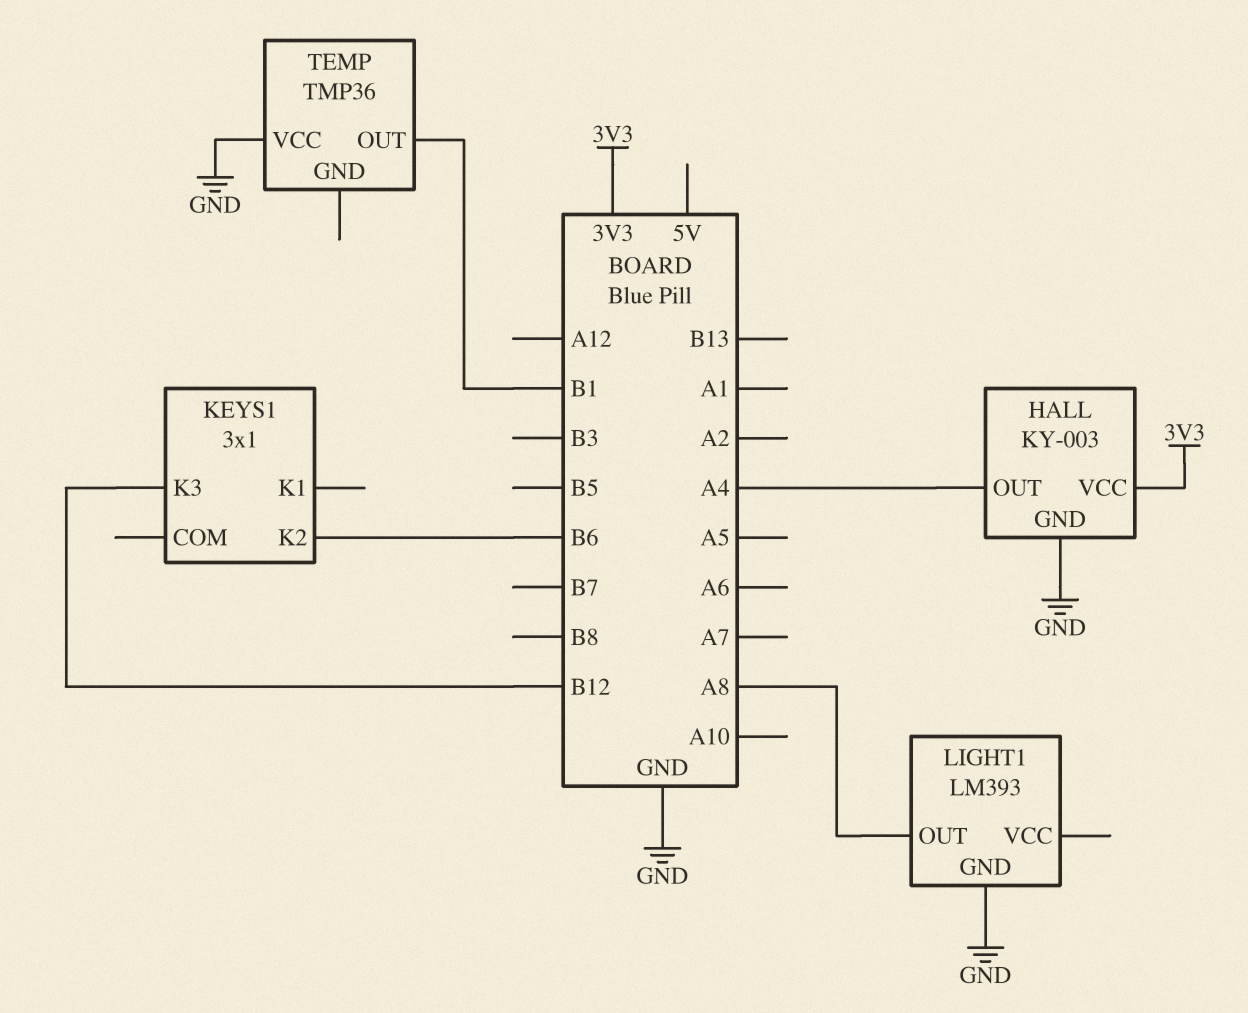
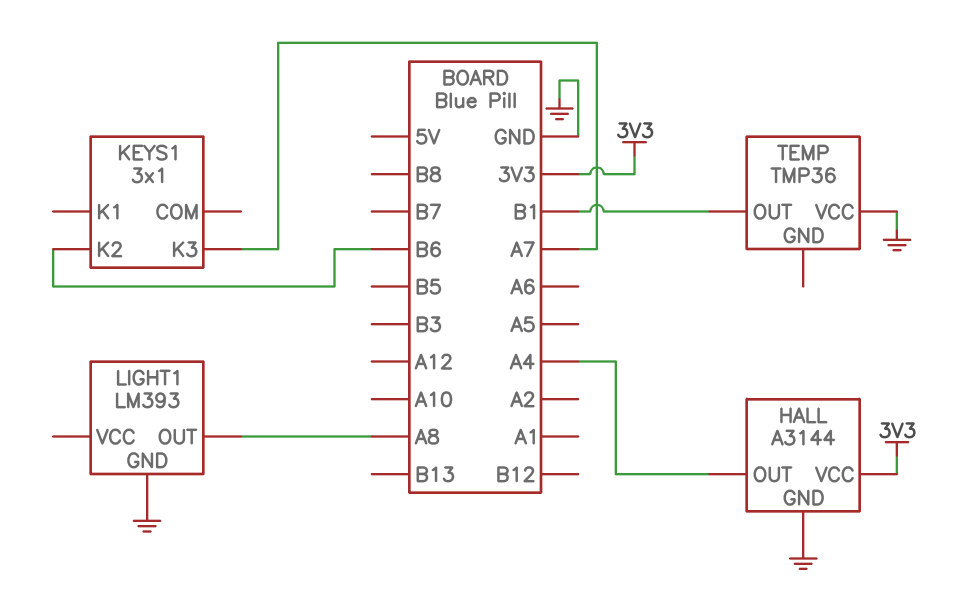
HALL: KY-003 -> A3144
KEYS1 pin K3: B12 -> A7

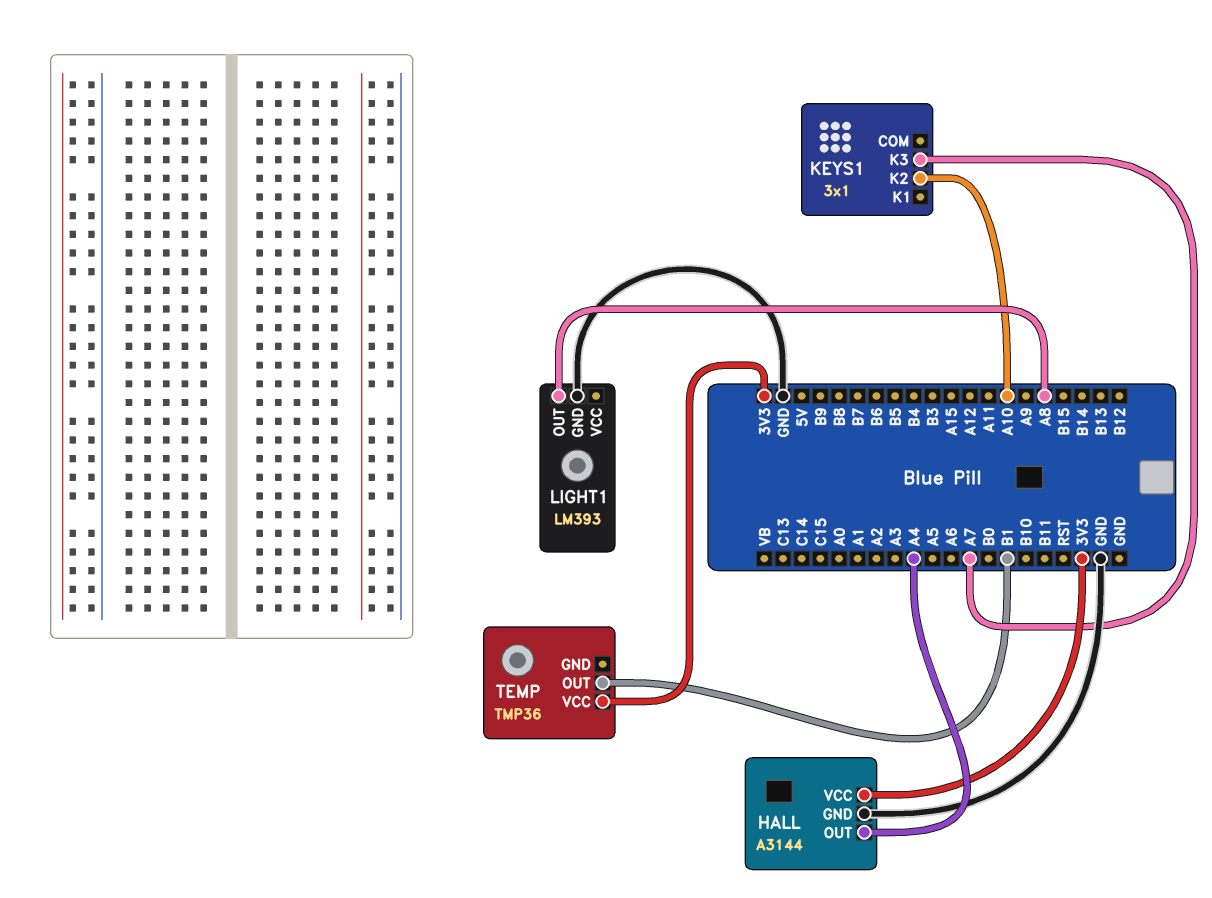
KEYS1 pin K2: B6 -> A10
TEMP pin VCC: GND -> 3V3

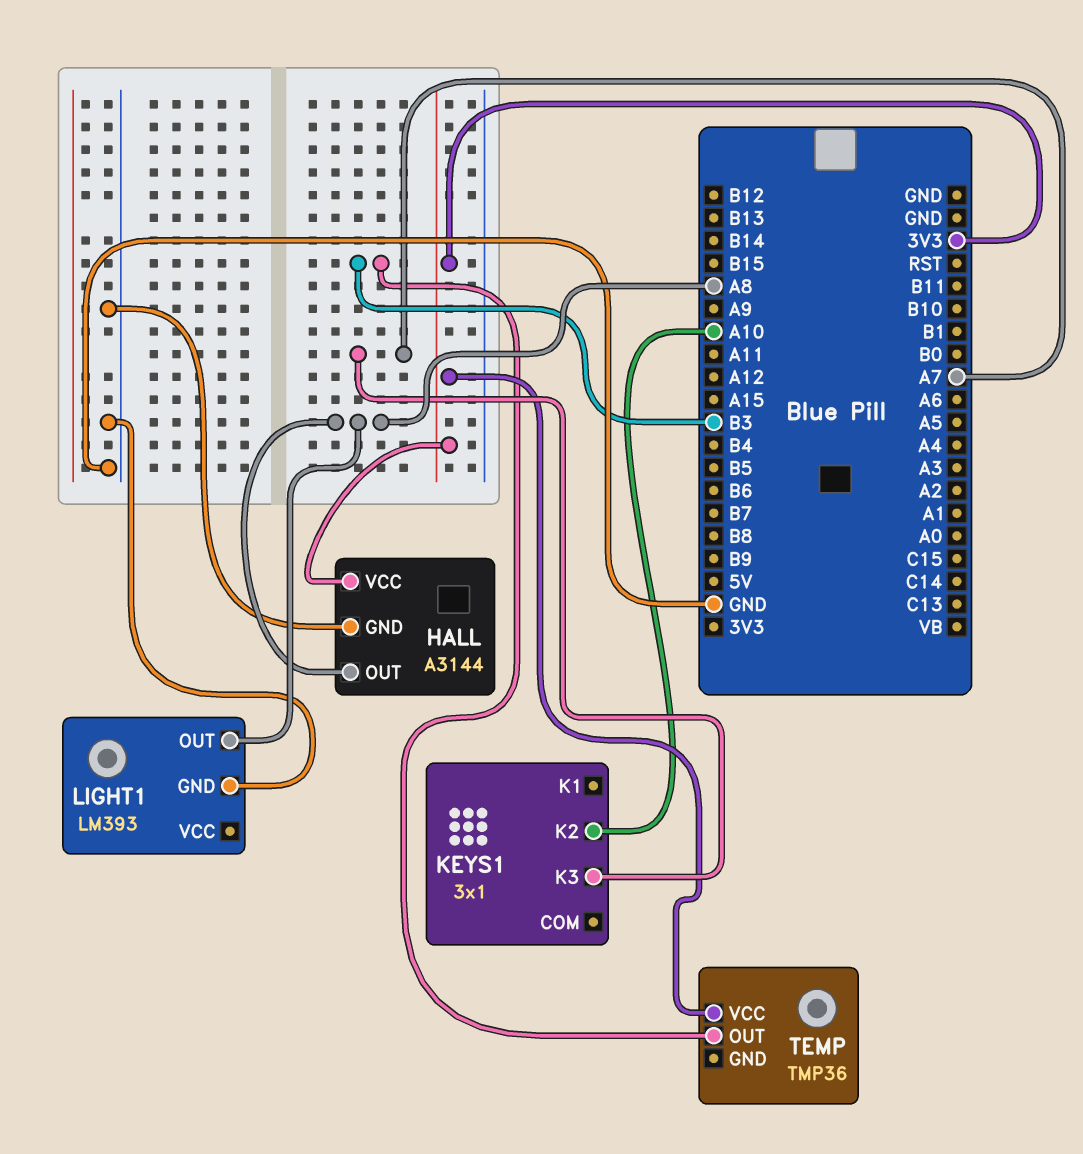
HALL pin OUT: A4 -> A8
TEMP pin OUT: B1 -> B3

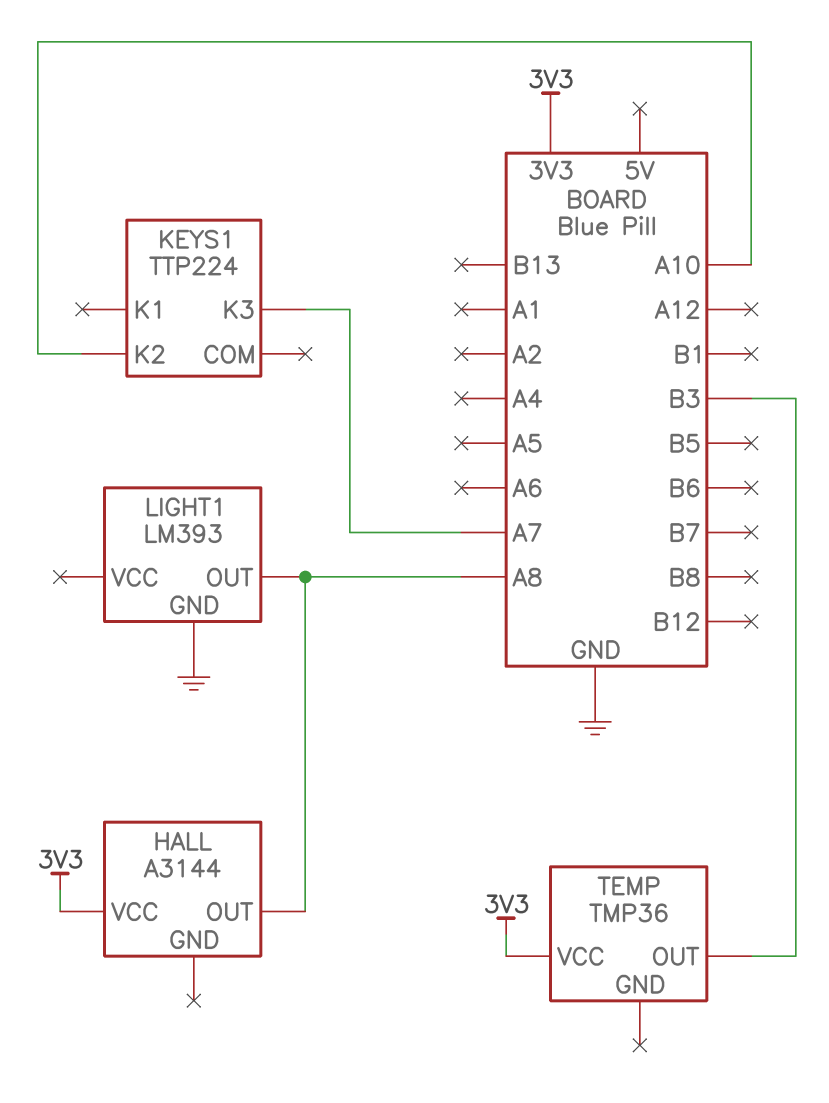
HALL pin GND: GND -> none
KEYS1: 3x1 -> TTP224

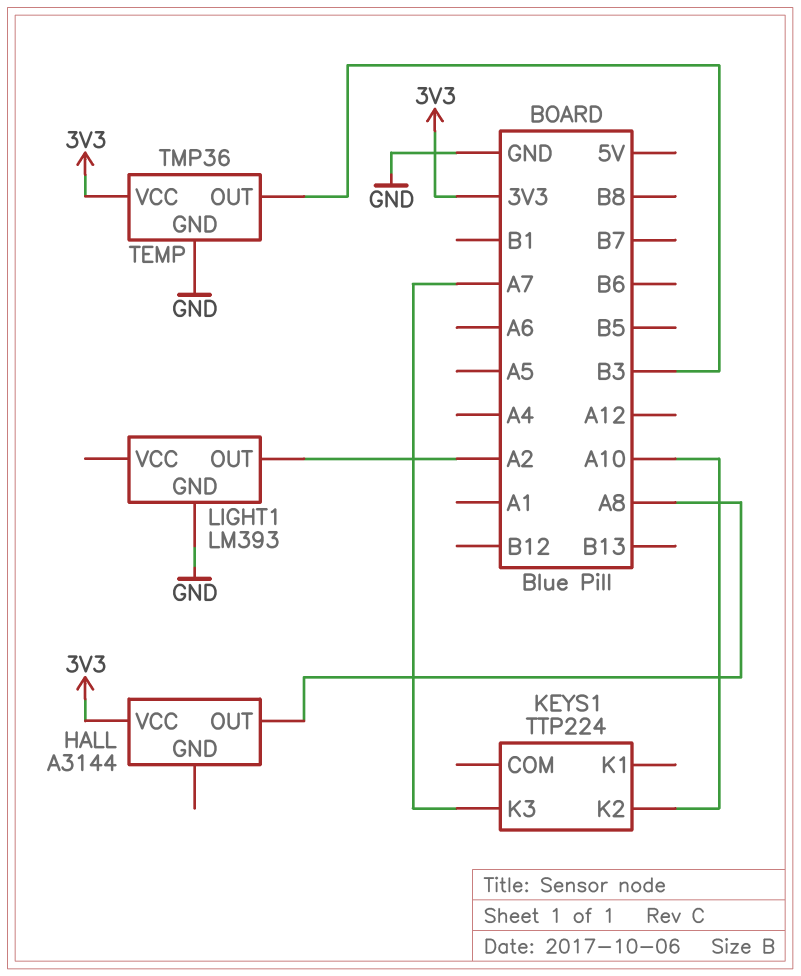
LIGHT1 pin OUT: A8 -> A2
TEMP pin GND: none -> GND

